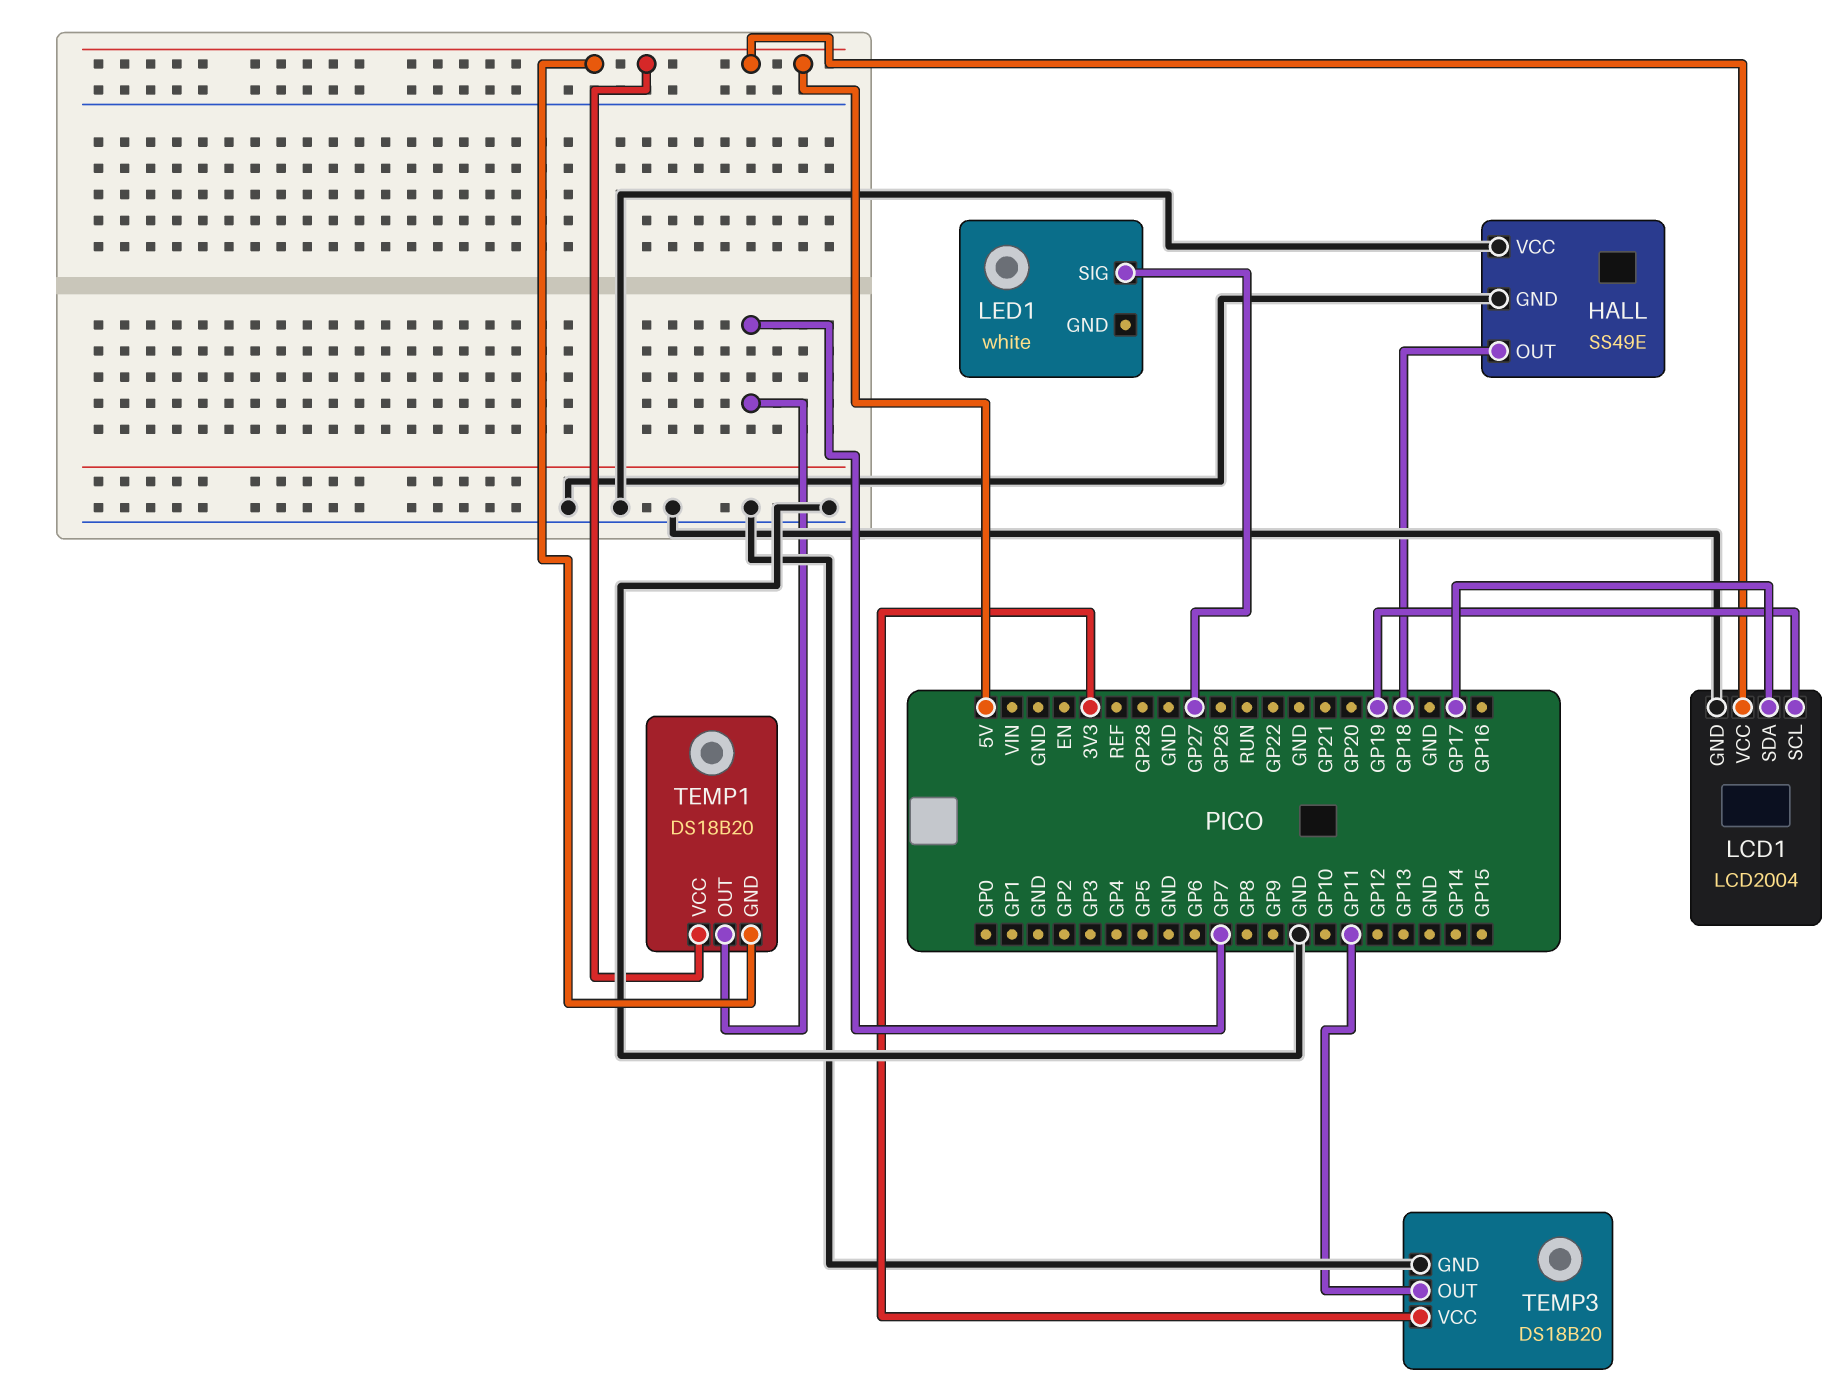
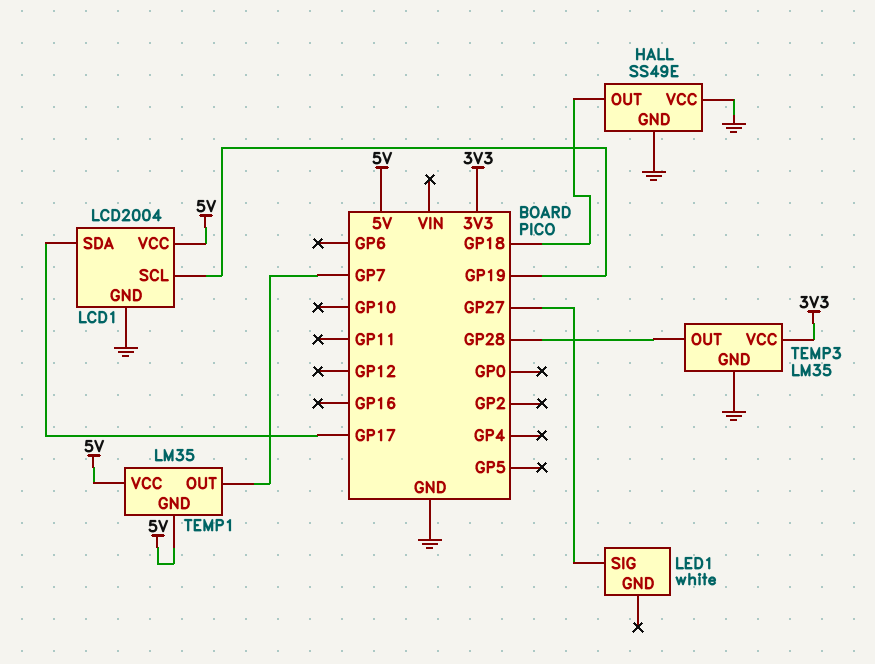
TEMP1: DS18B20 -> LM35
TEMP3: DS18B20 -> LM35
TEMP3 pin OUT: GP11 -> GP28

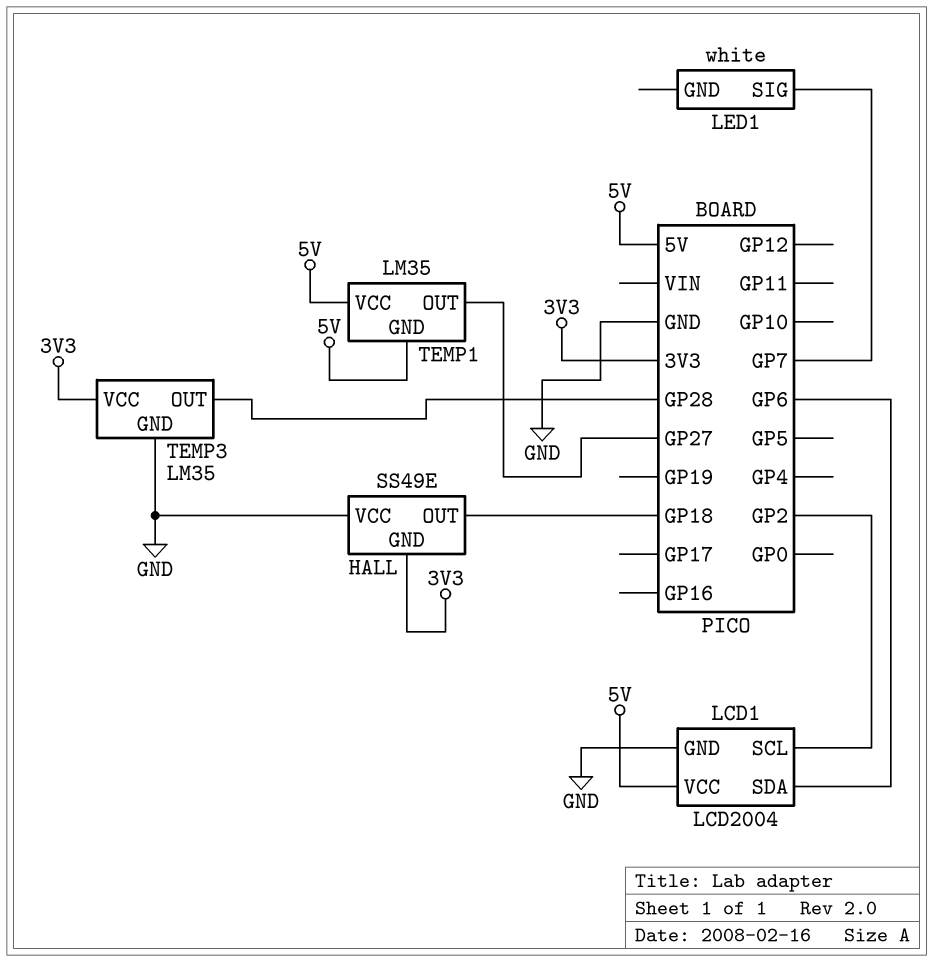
HALL pin GND: GND -> 3V3
LCD1 pin SCL: GP19 -> GP2
LCD1 pin SDA: GP17 -> GP6
LED1 pin SIG: GP27 -> GP7
TEMP1 pin OUT: GP7 -> GP27

